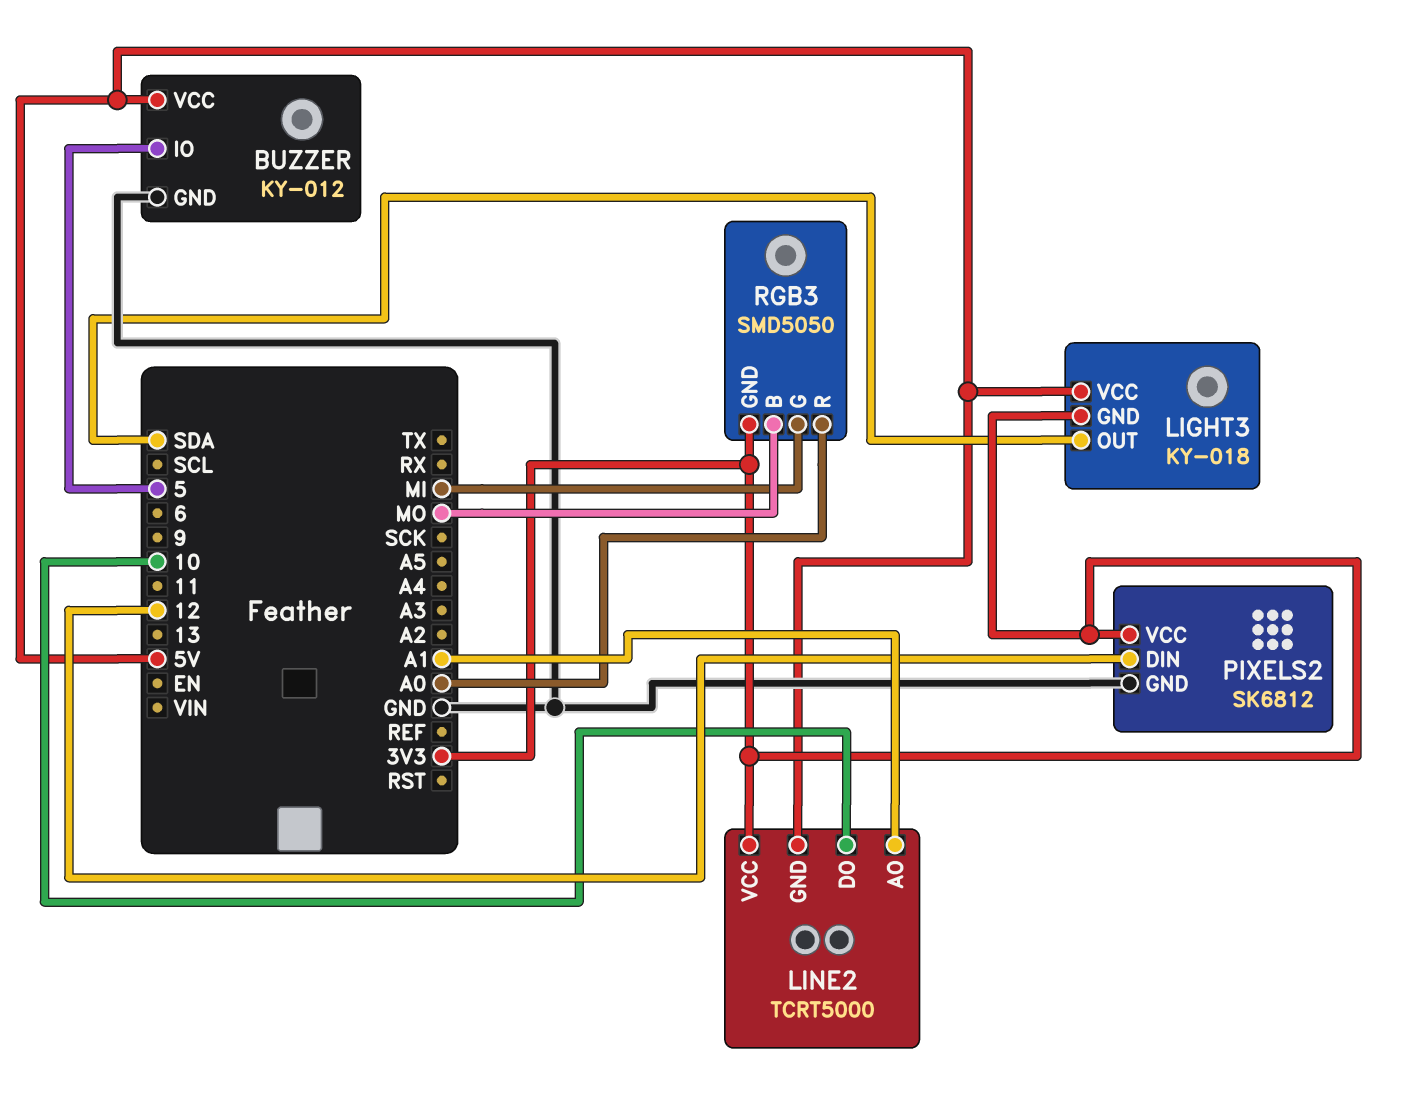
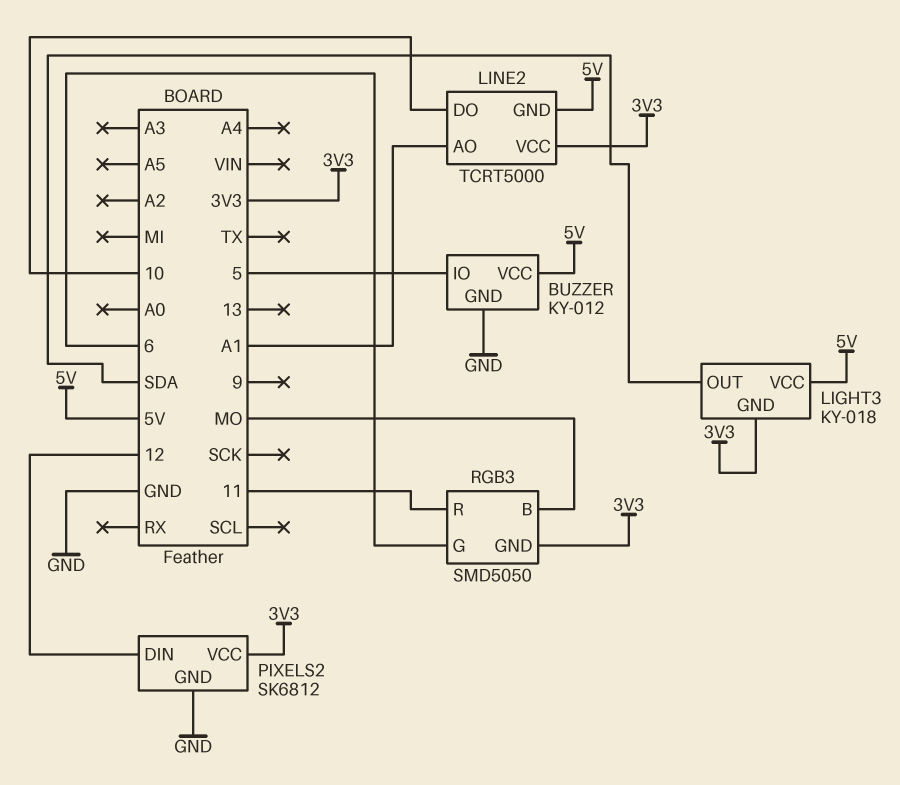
RGB3 pin G: MI -> 6
RGB3 pin R: A0 -> 11

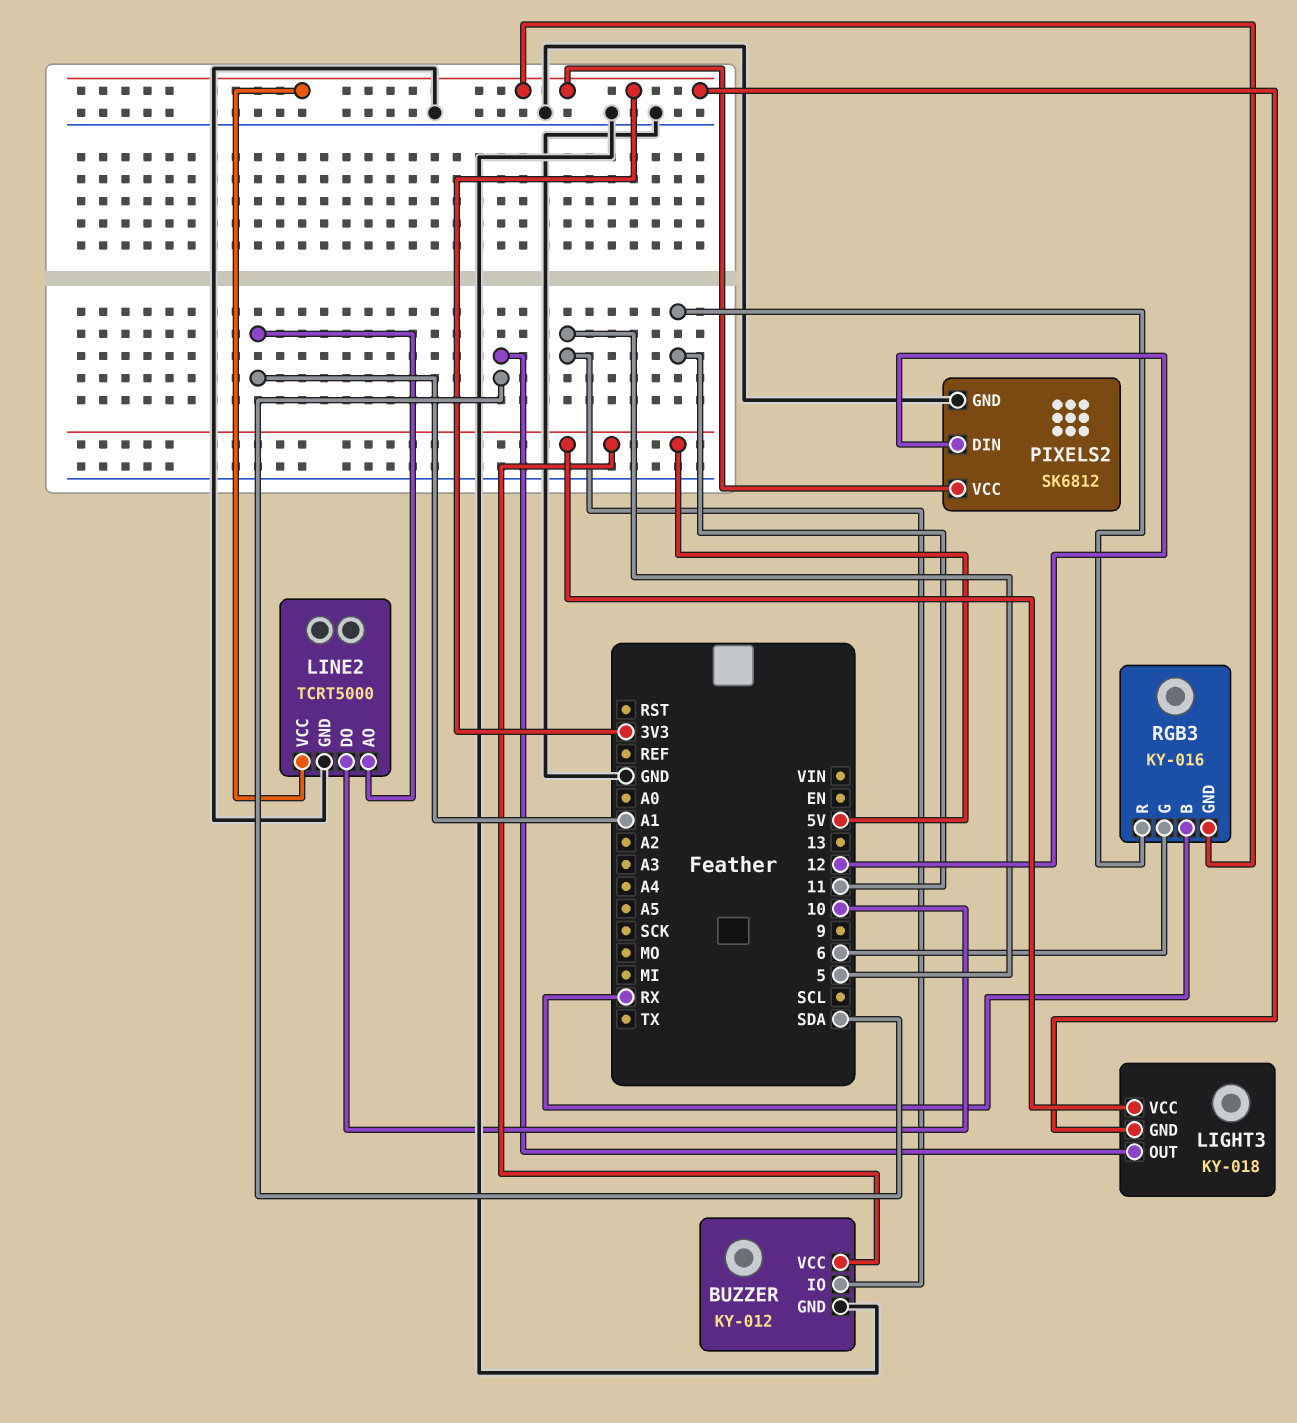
LINE2 pin GND: 5V -> GND
RGB3: SMD5050 -> KY-016
RGB3 pin B: MO -> RX

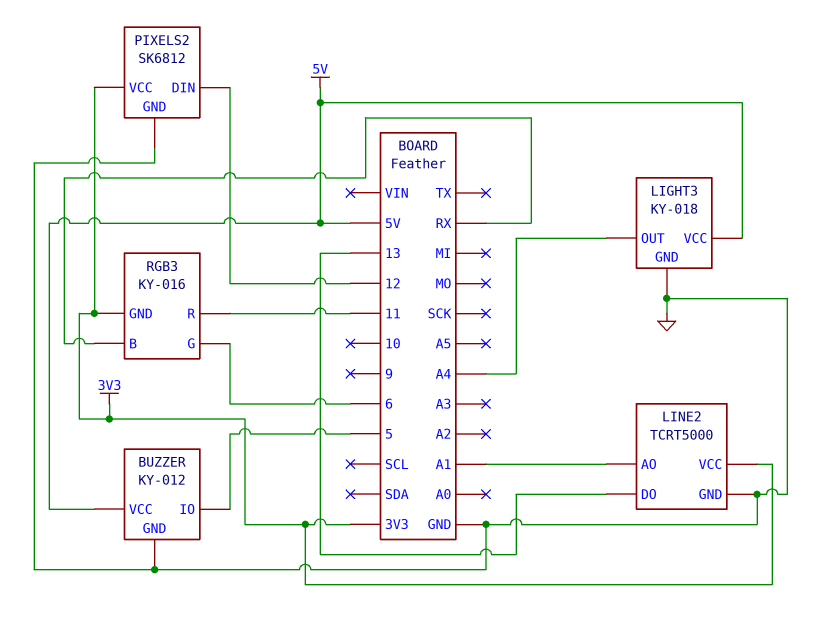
LIGHT3 pin GND: 3V3 -> GND
LIGHT3 pin OUT: SDA -> A4
LINE2 pin DO: 10 -> 13

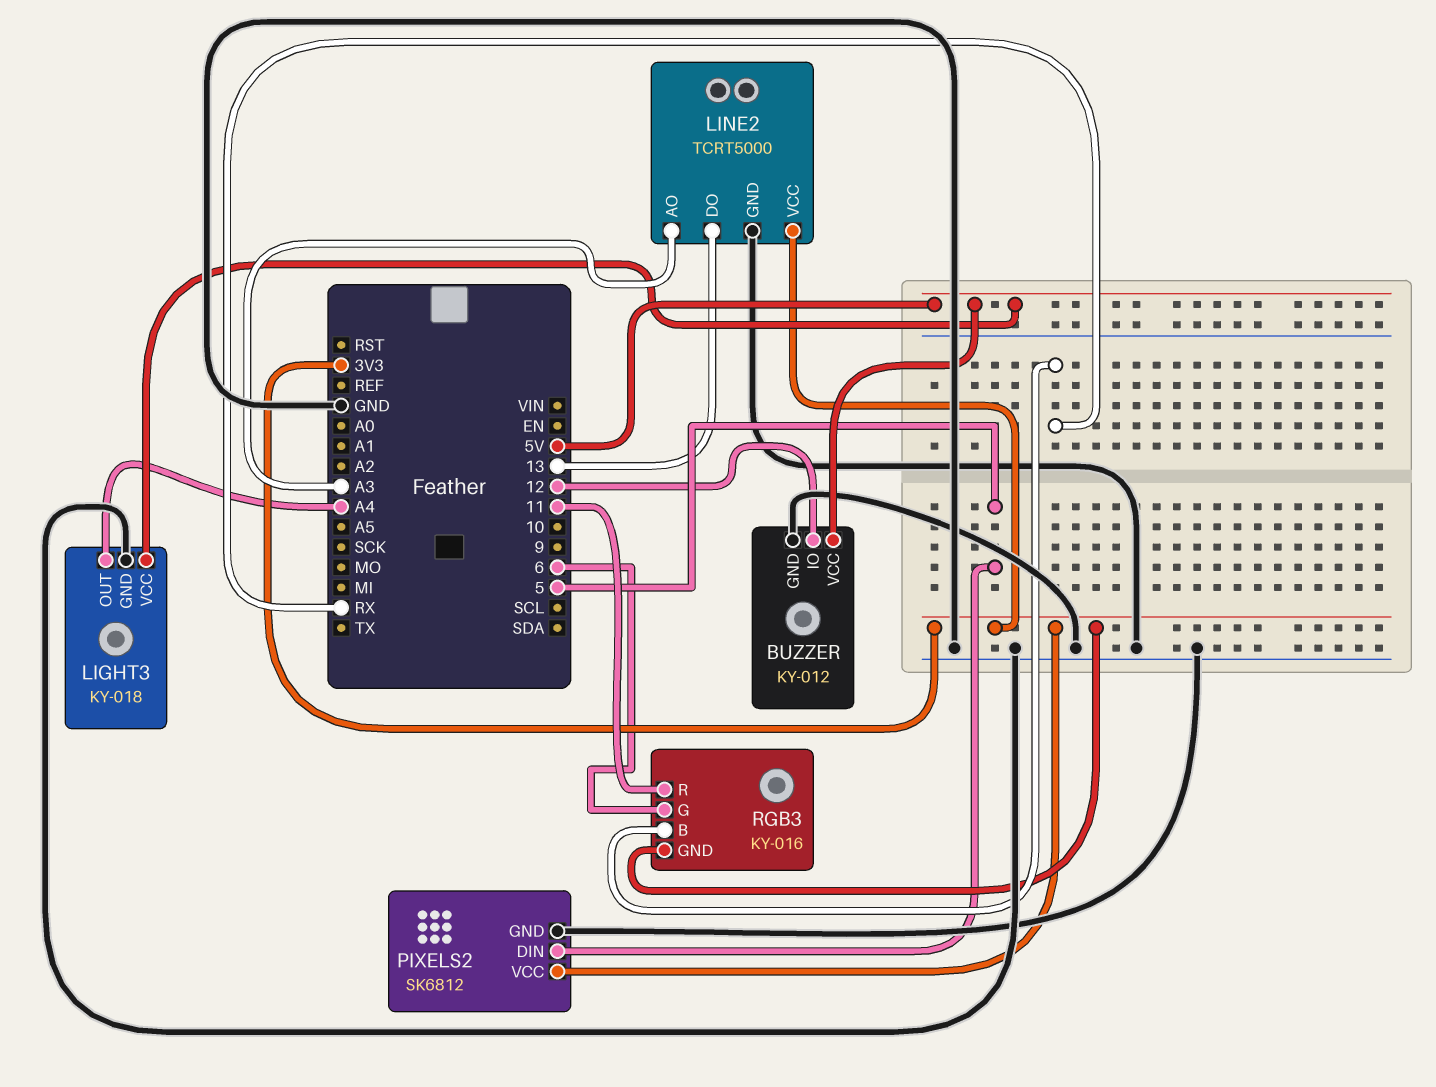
BUZZER pin IO: 5 -> 12
LINE2 pin AO: A1 -> A3
PIXELS2 pin DIN: 12 -> 5

